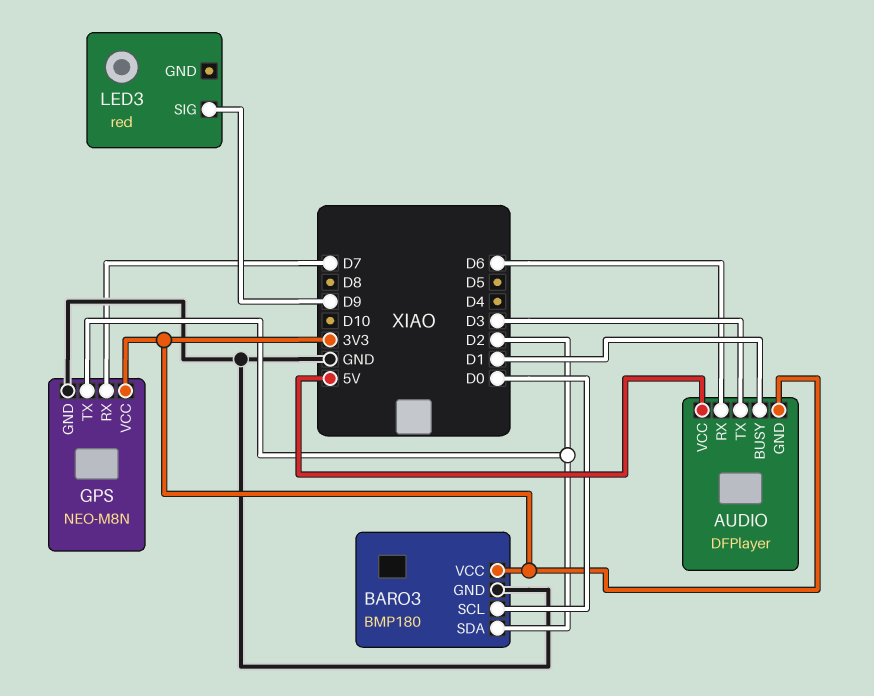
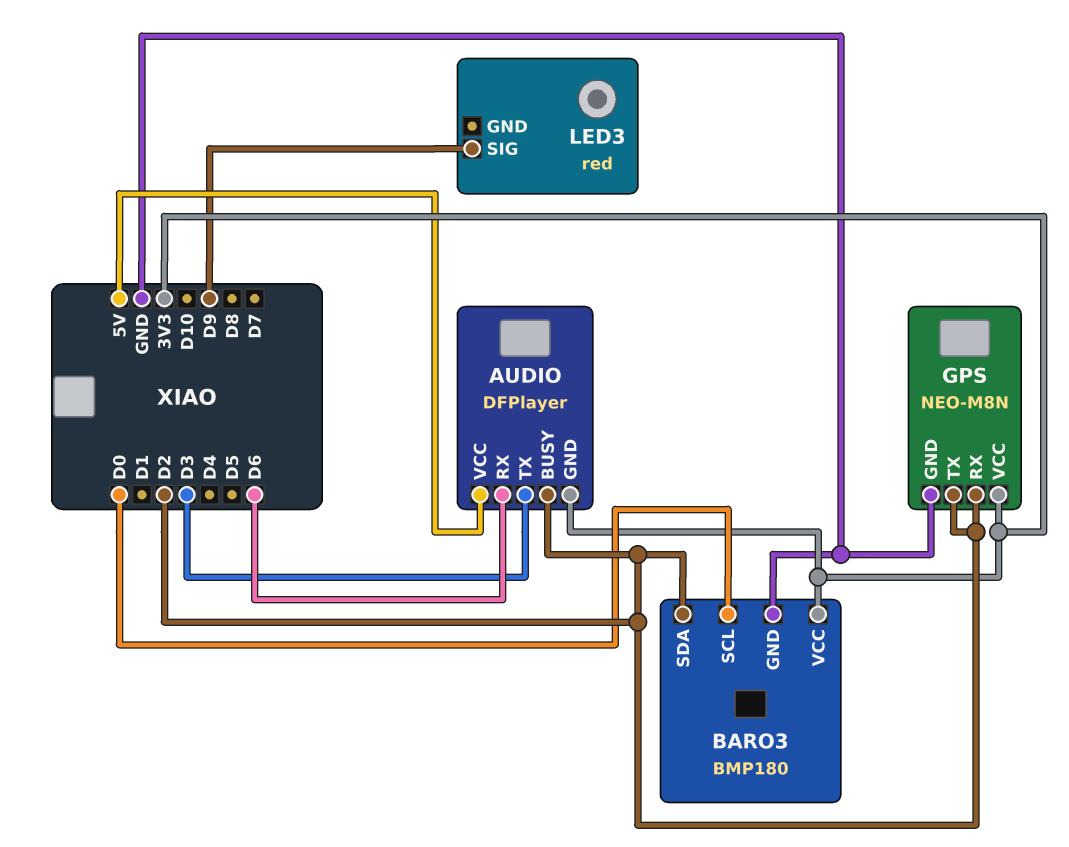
AUDIO pin BUSY: D1 -> D2
GPS pin RX: D7 -> D2

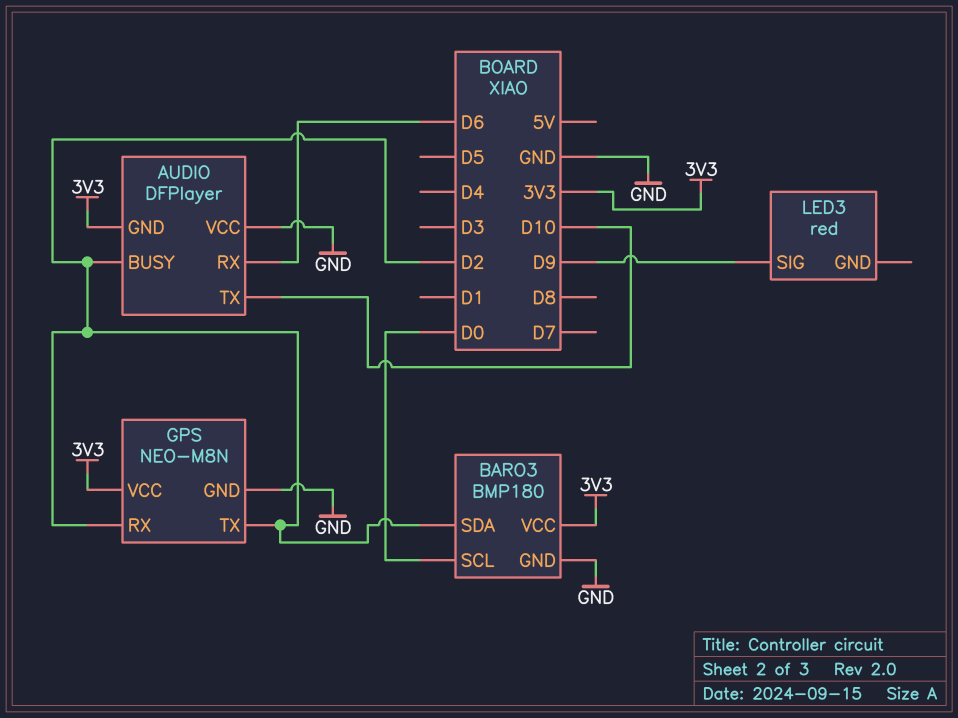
AUDIO pin TX: D3 -> D10
AUDIO pin VCC: 5V -> GND

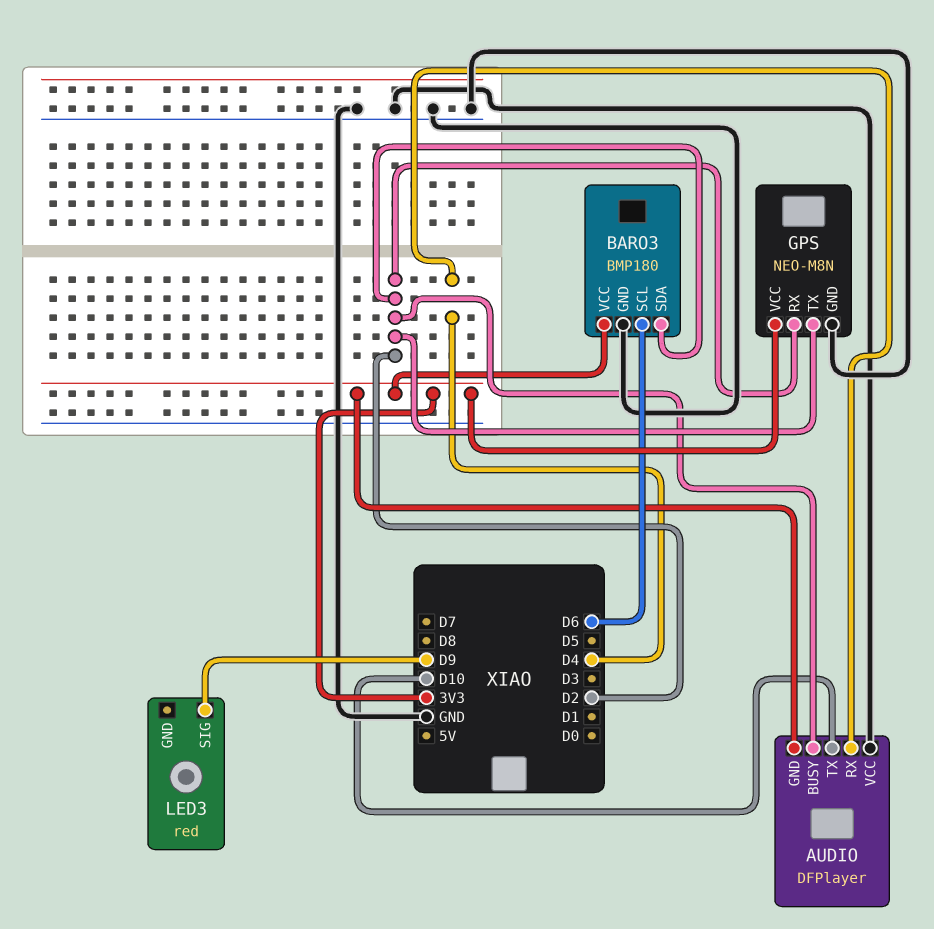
AUDIO pin RX: D6 -> D4
BARO3 pin SCL: D0 -> D6

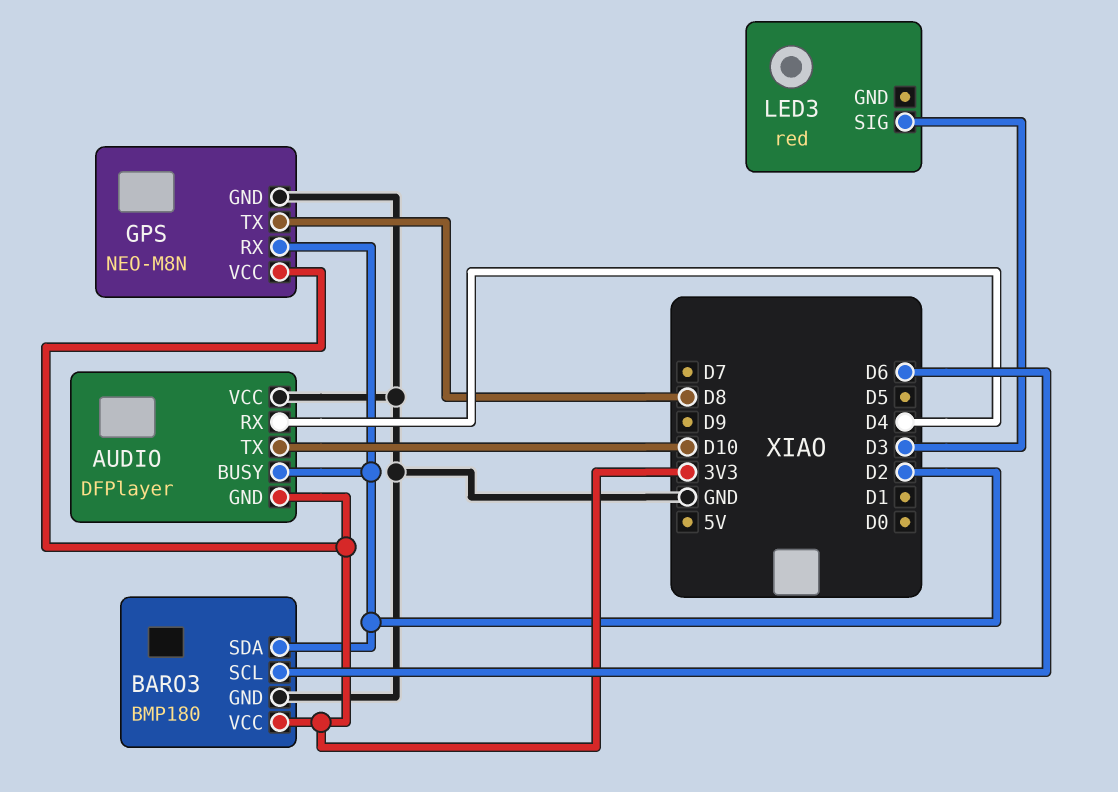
GPS pin TX: D2 -> D8
LED3 pin SIG: D9 -> D3

